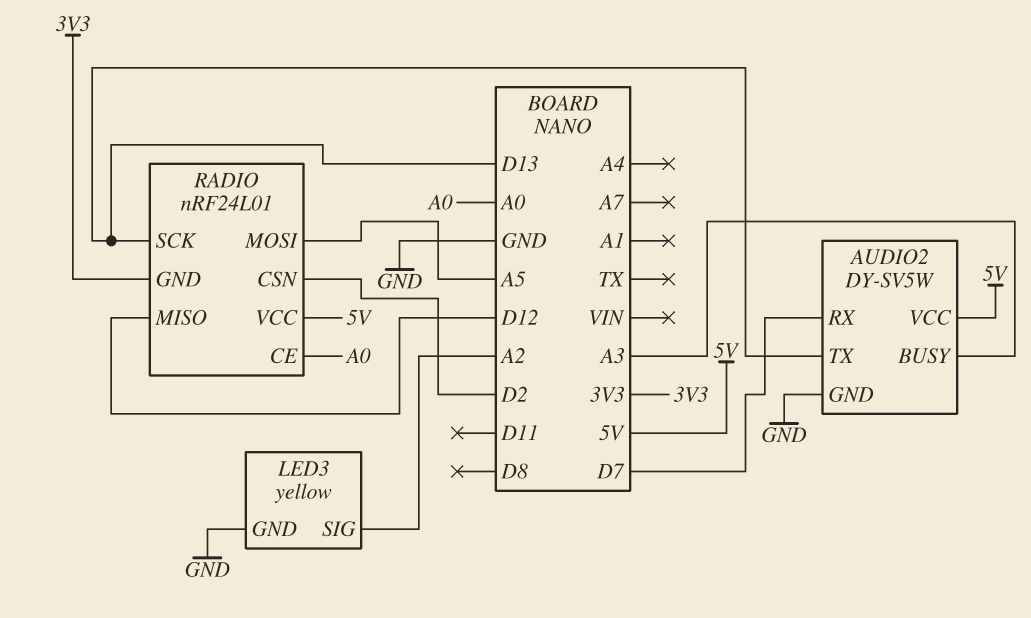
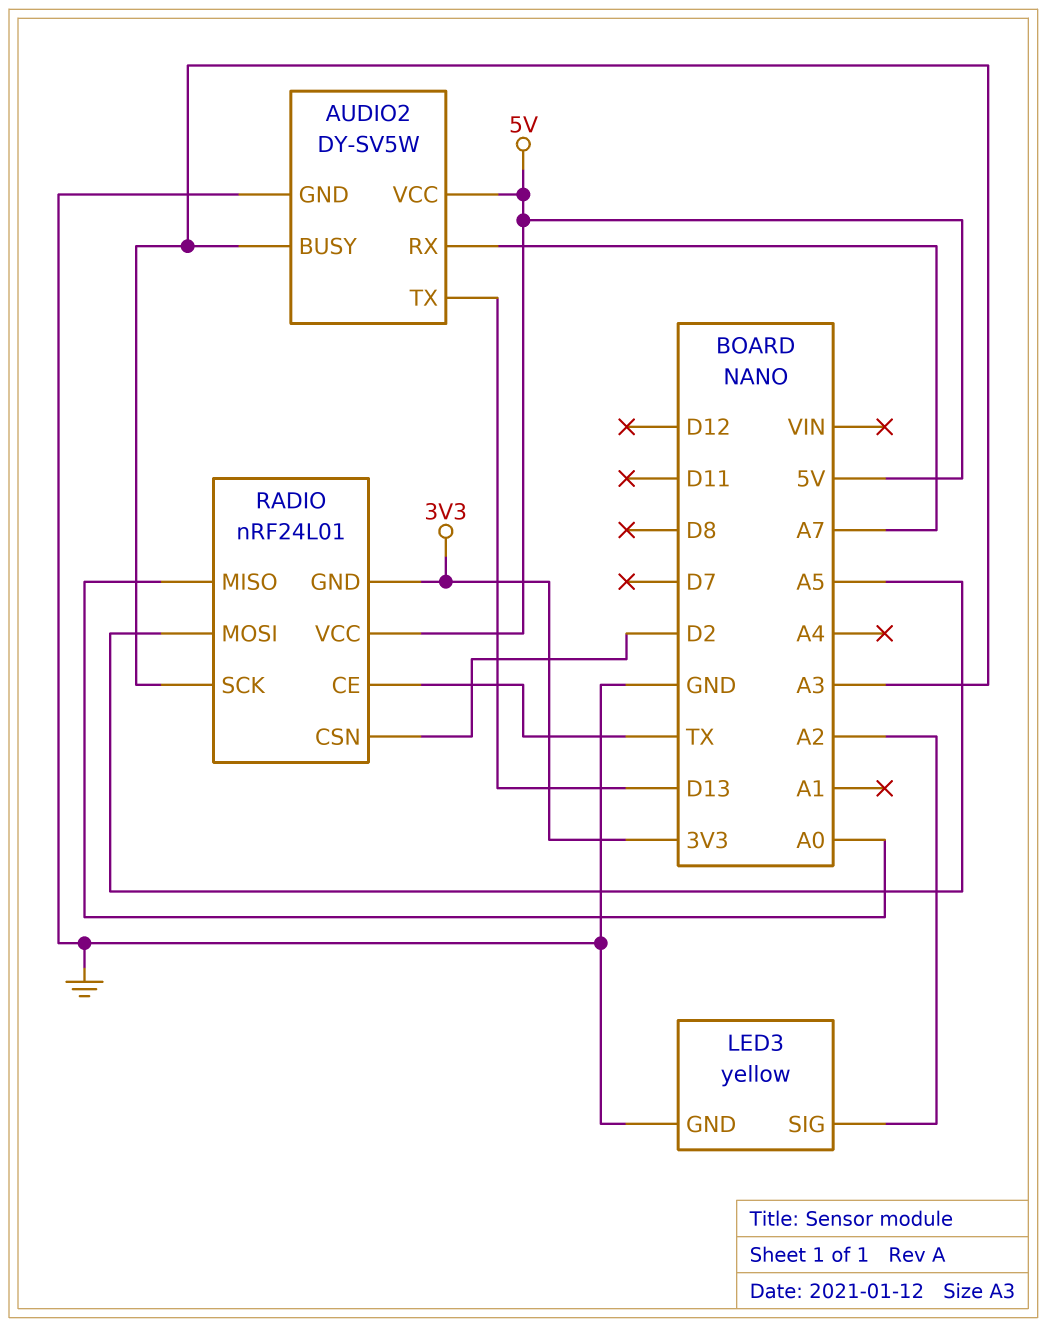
AUDIO2 pin RX: D7 -> A7
RADIO pin CE: A0 -> TX
RADIO pin MISO: D12 -> A0
RADIO pin SCK: D13 -> A3

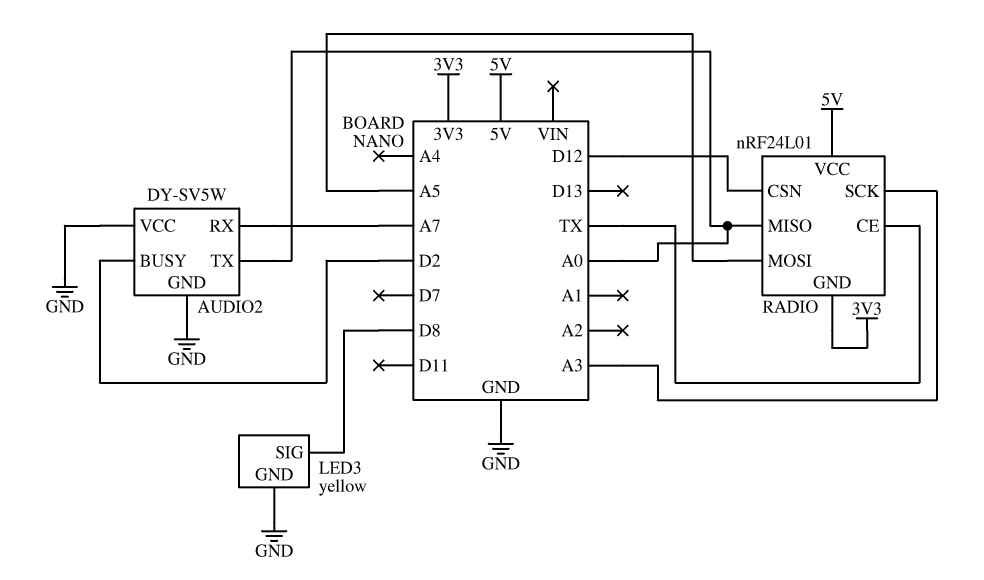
AUDIO2 pin BUSY: A3 -> D2
AUDIO2 pin TX: D13 -> A0
AUDIO2 pin VCC: 5V -> GND
LED3 pin SIG: A2 -> D8
RADIO pin CSN: D2 -> D12

